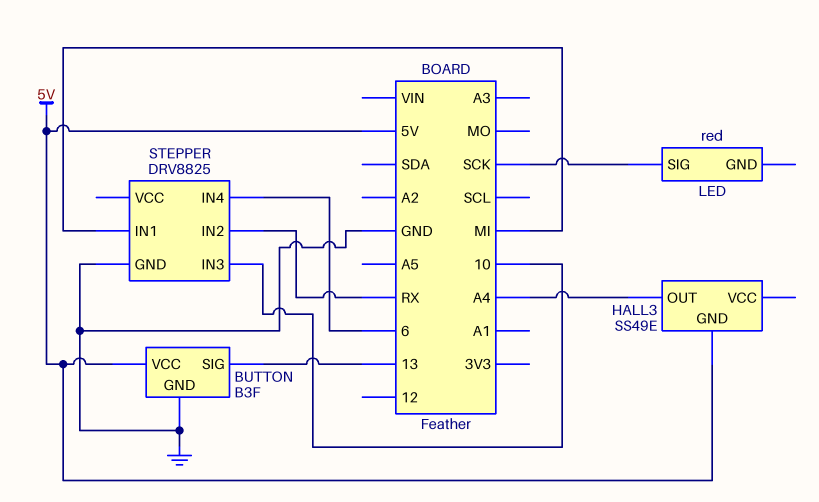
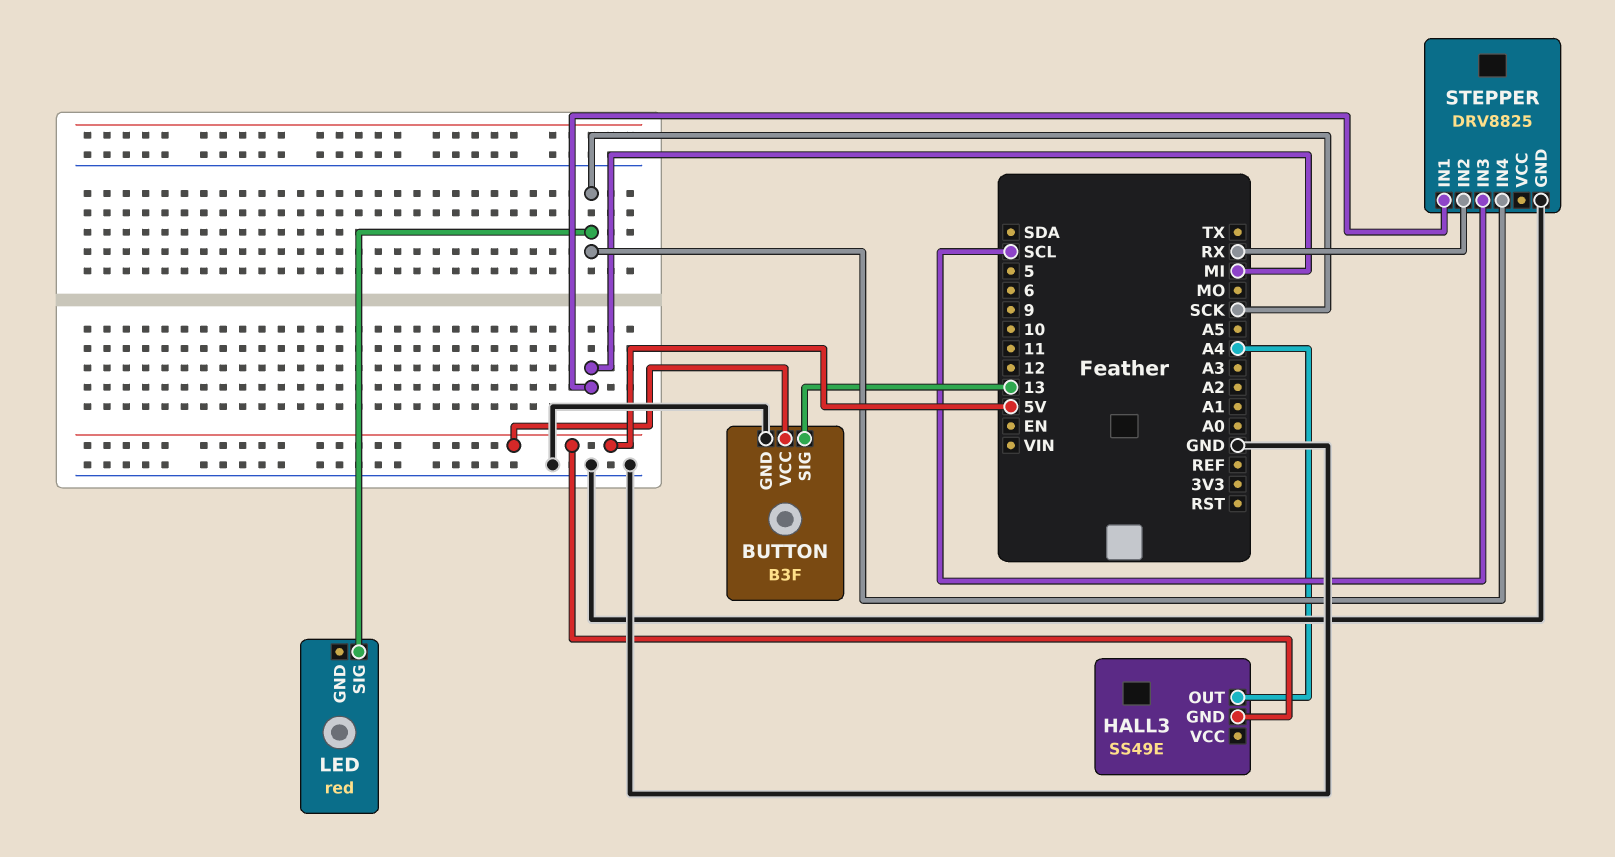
STEPPER pin IN3: 10 -> SCL
STEPPER pin IN4: 6 -> SCK

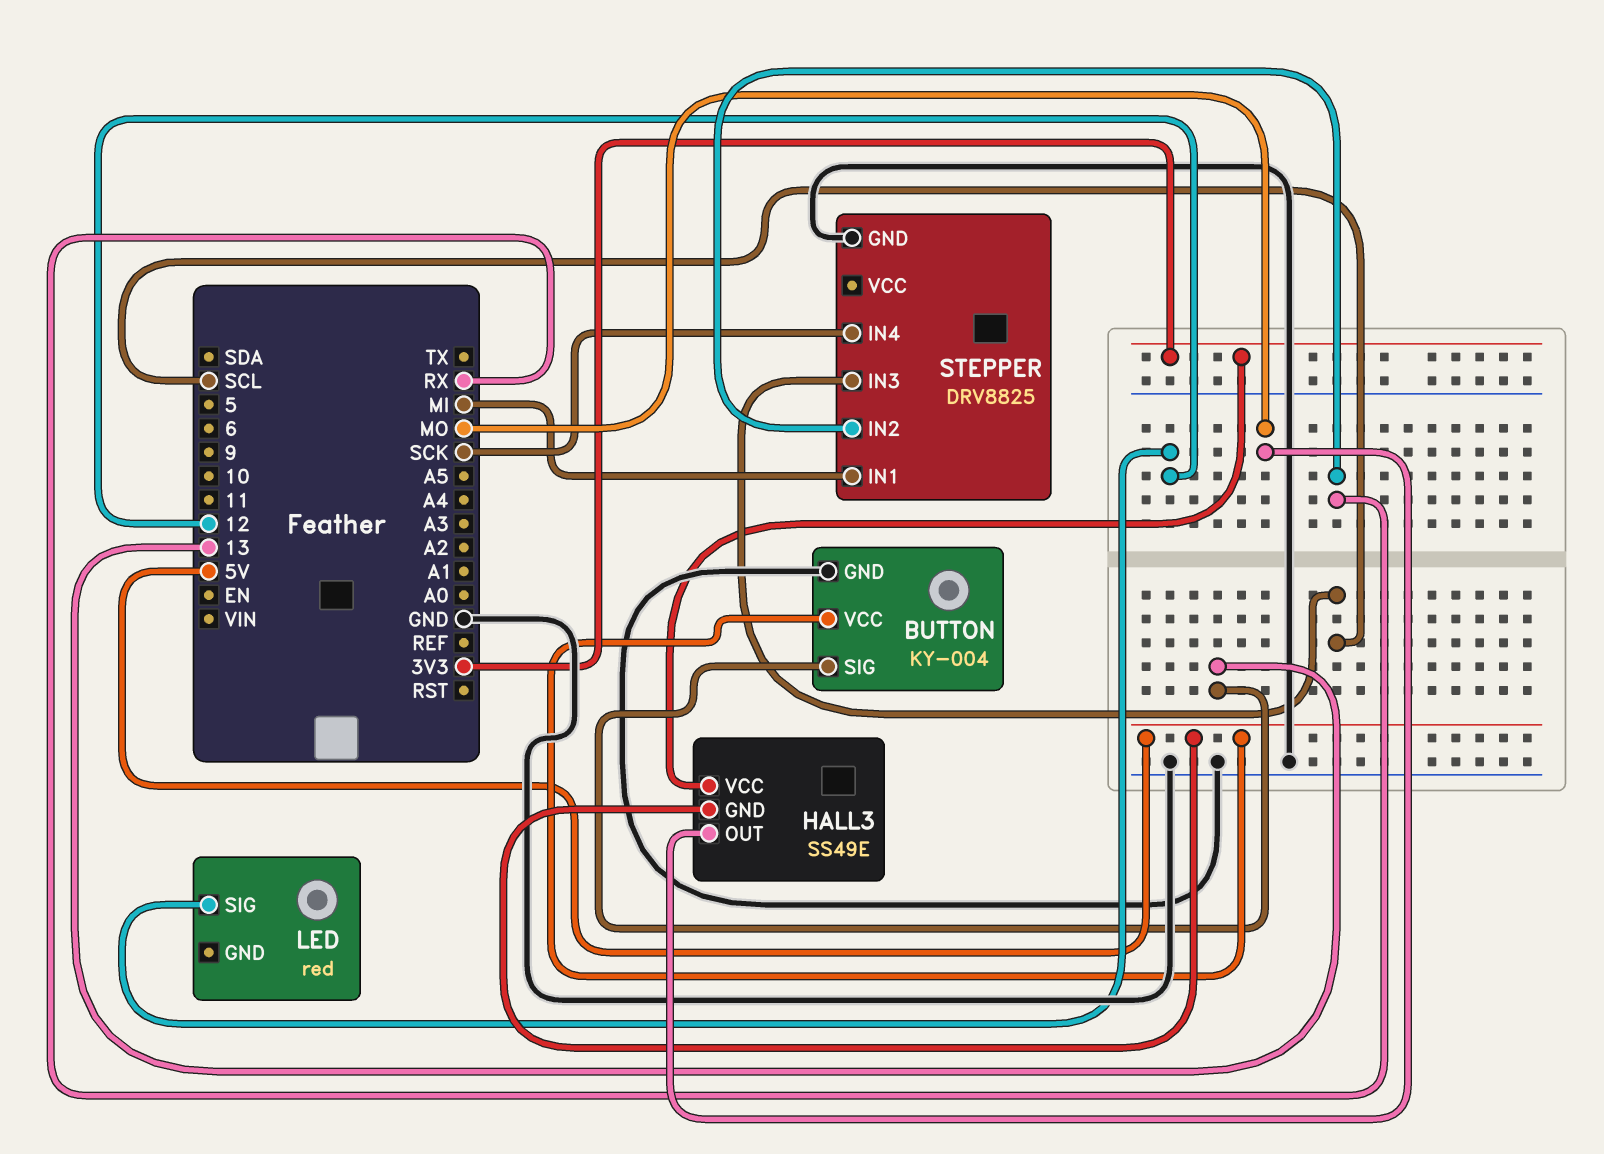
BUTTON: B3F -> KY-004
HALL3 pin OUT: A4 -> MO
HALL3 pin VCC: none -> 3V3
LED pin SIG: SCK -> 12

